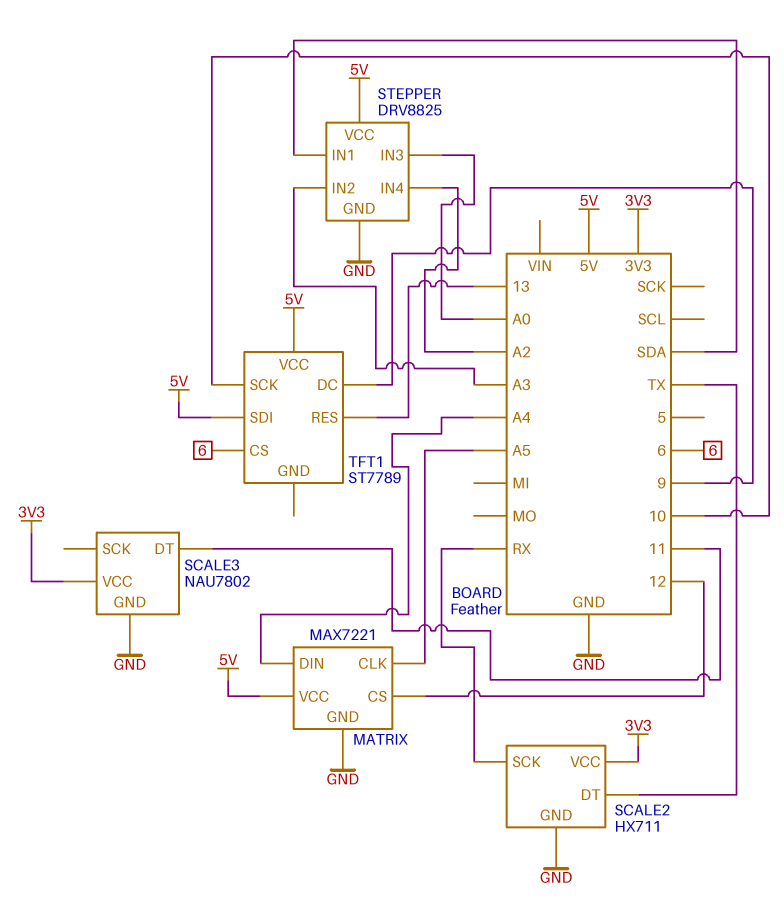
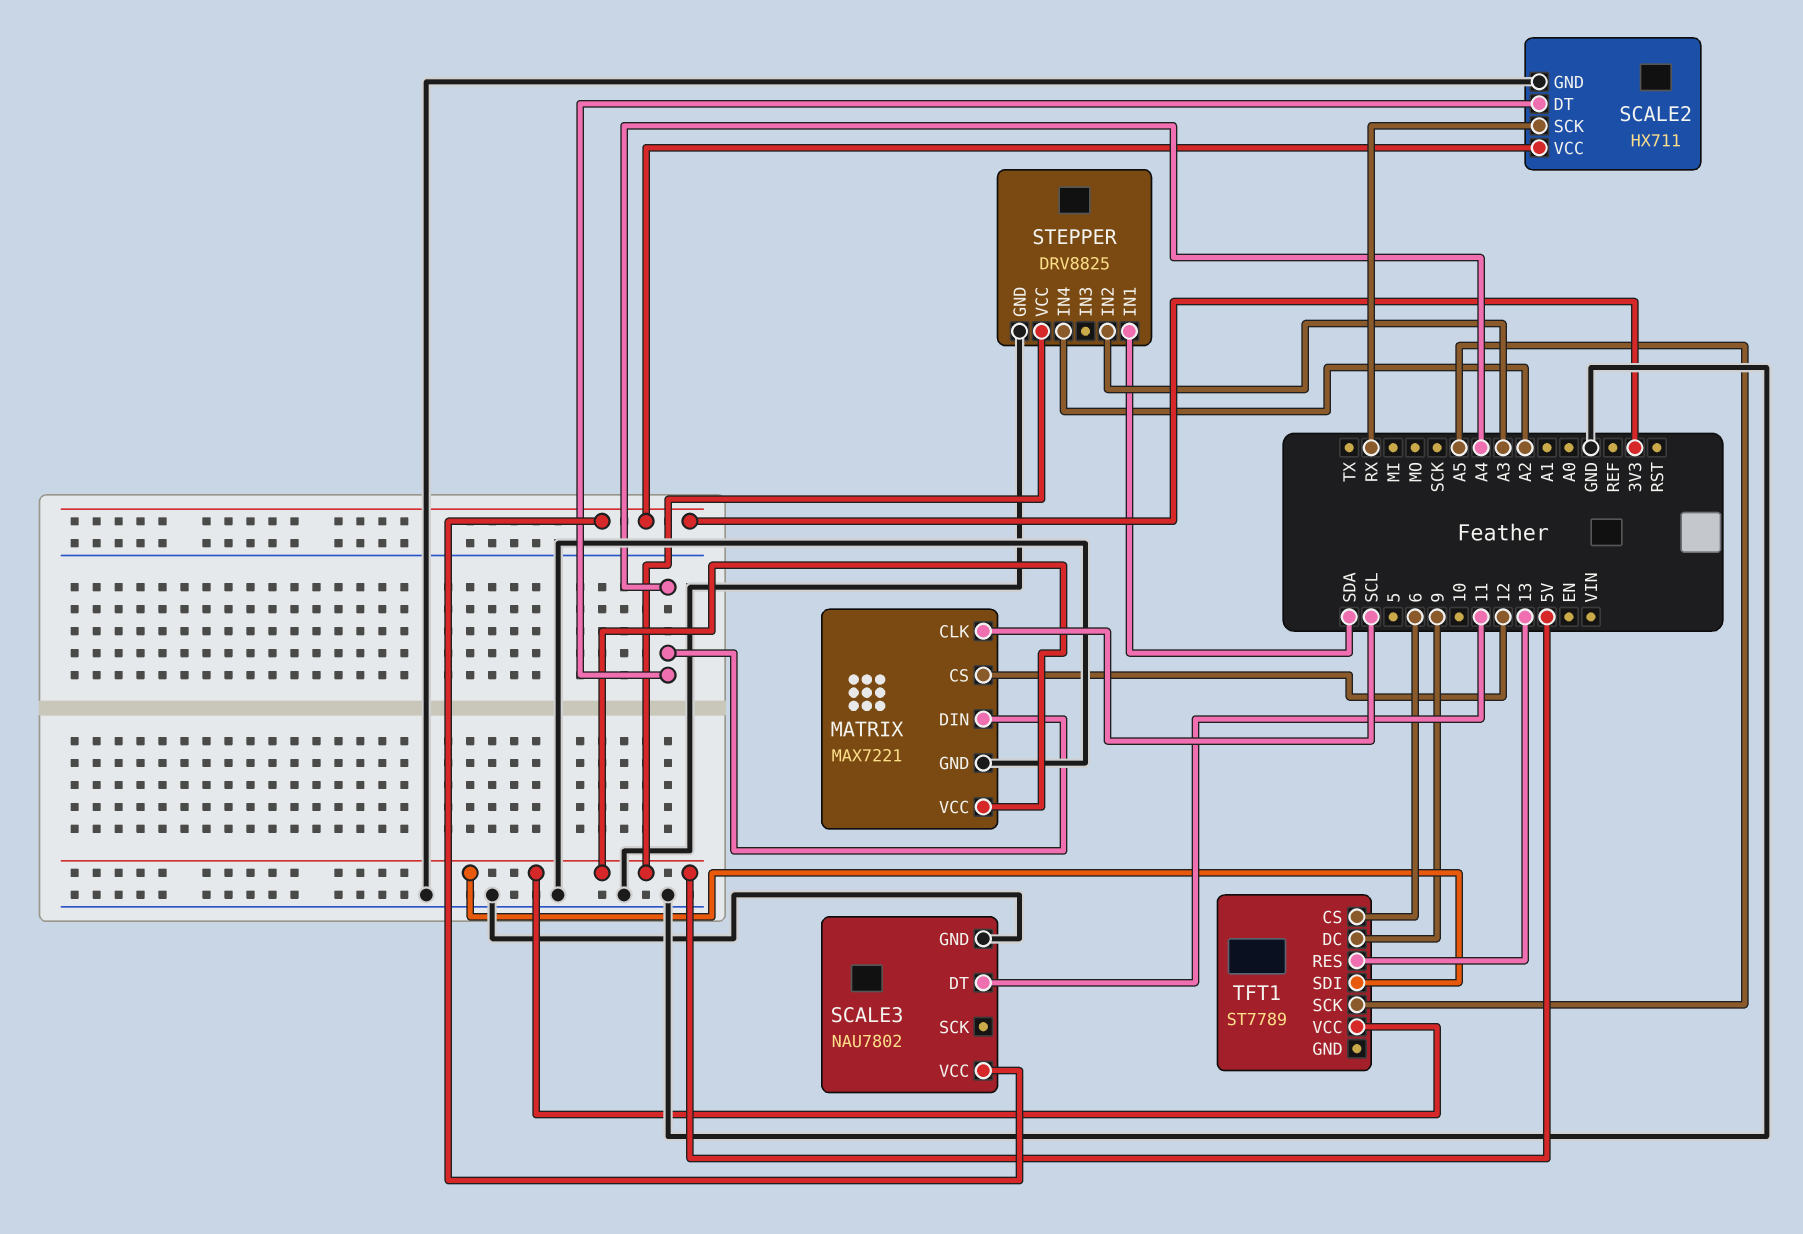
MATRIX pin CLK: A5 -> SCL
SCALE2 pin DT: TX -> A4
STEPPER pin IN3: A0 -> none
TFT1 pin SCK: 10 -> A5

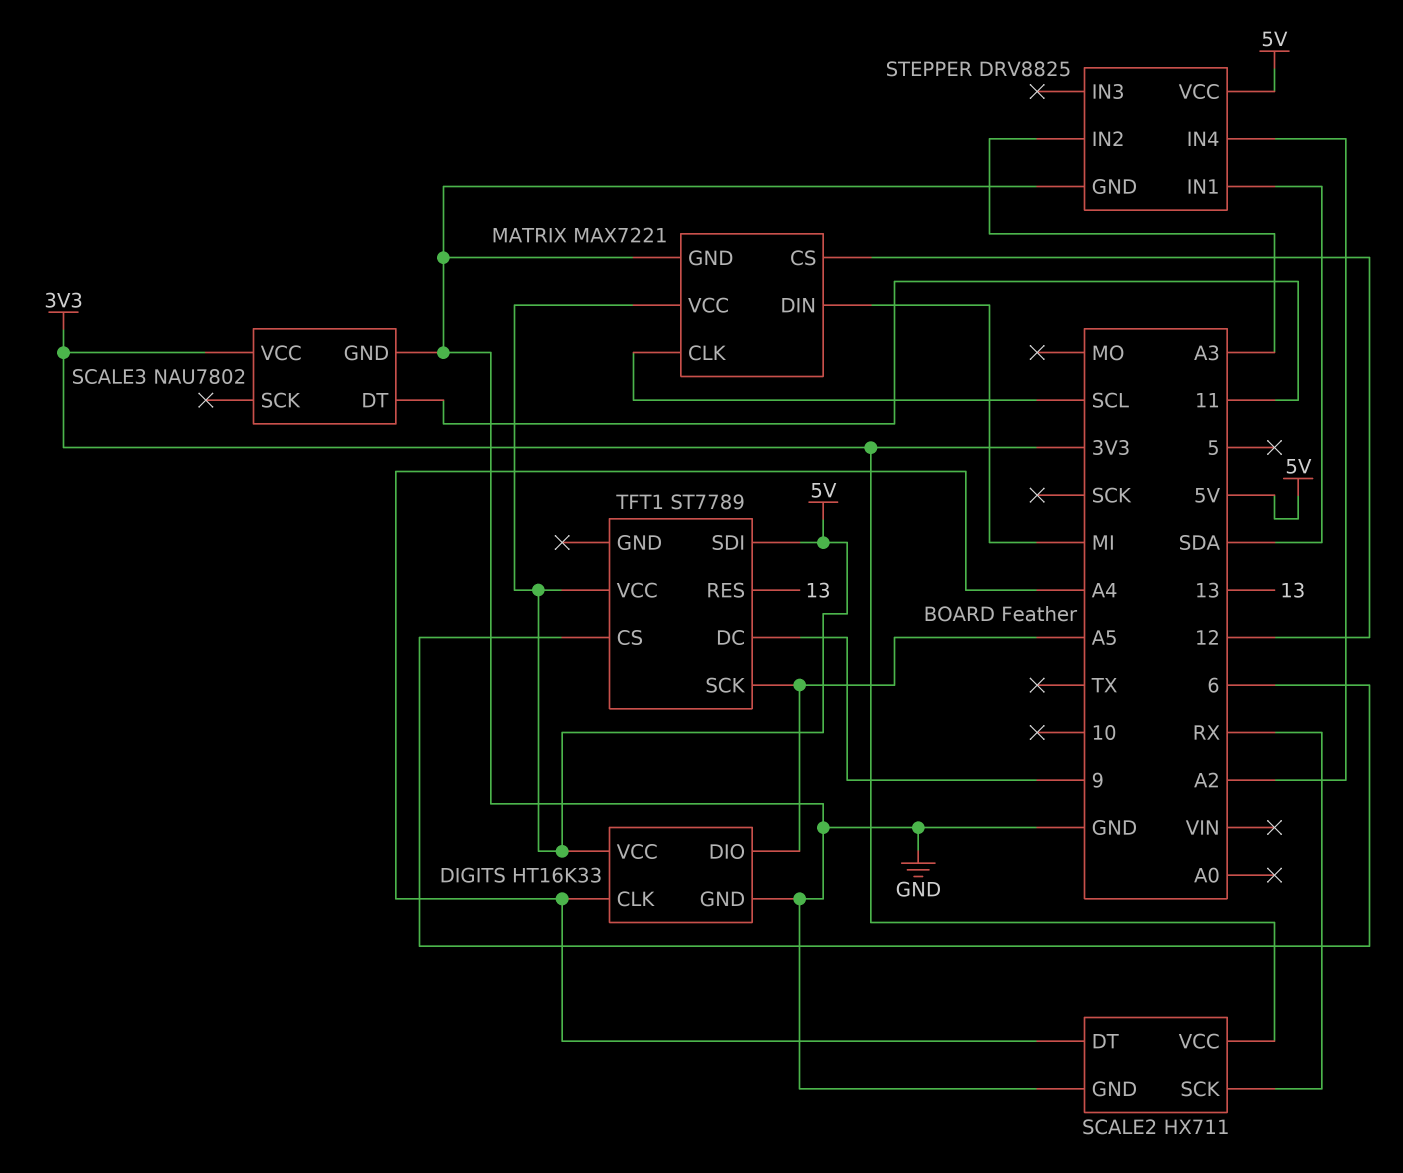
DIGITS: none -> HT16K33
DIGITS pin CLK: none -> A4
DIGITS pin DIO: none -> A5
DIGITS pin GND: none -> GND
DIGITS pin VCC: none -> 5V
MATRIX pin DIN: A4 -> MI

